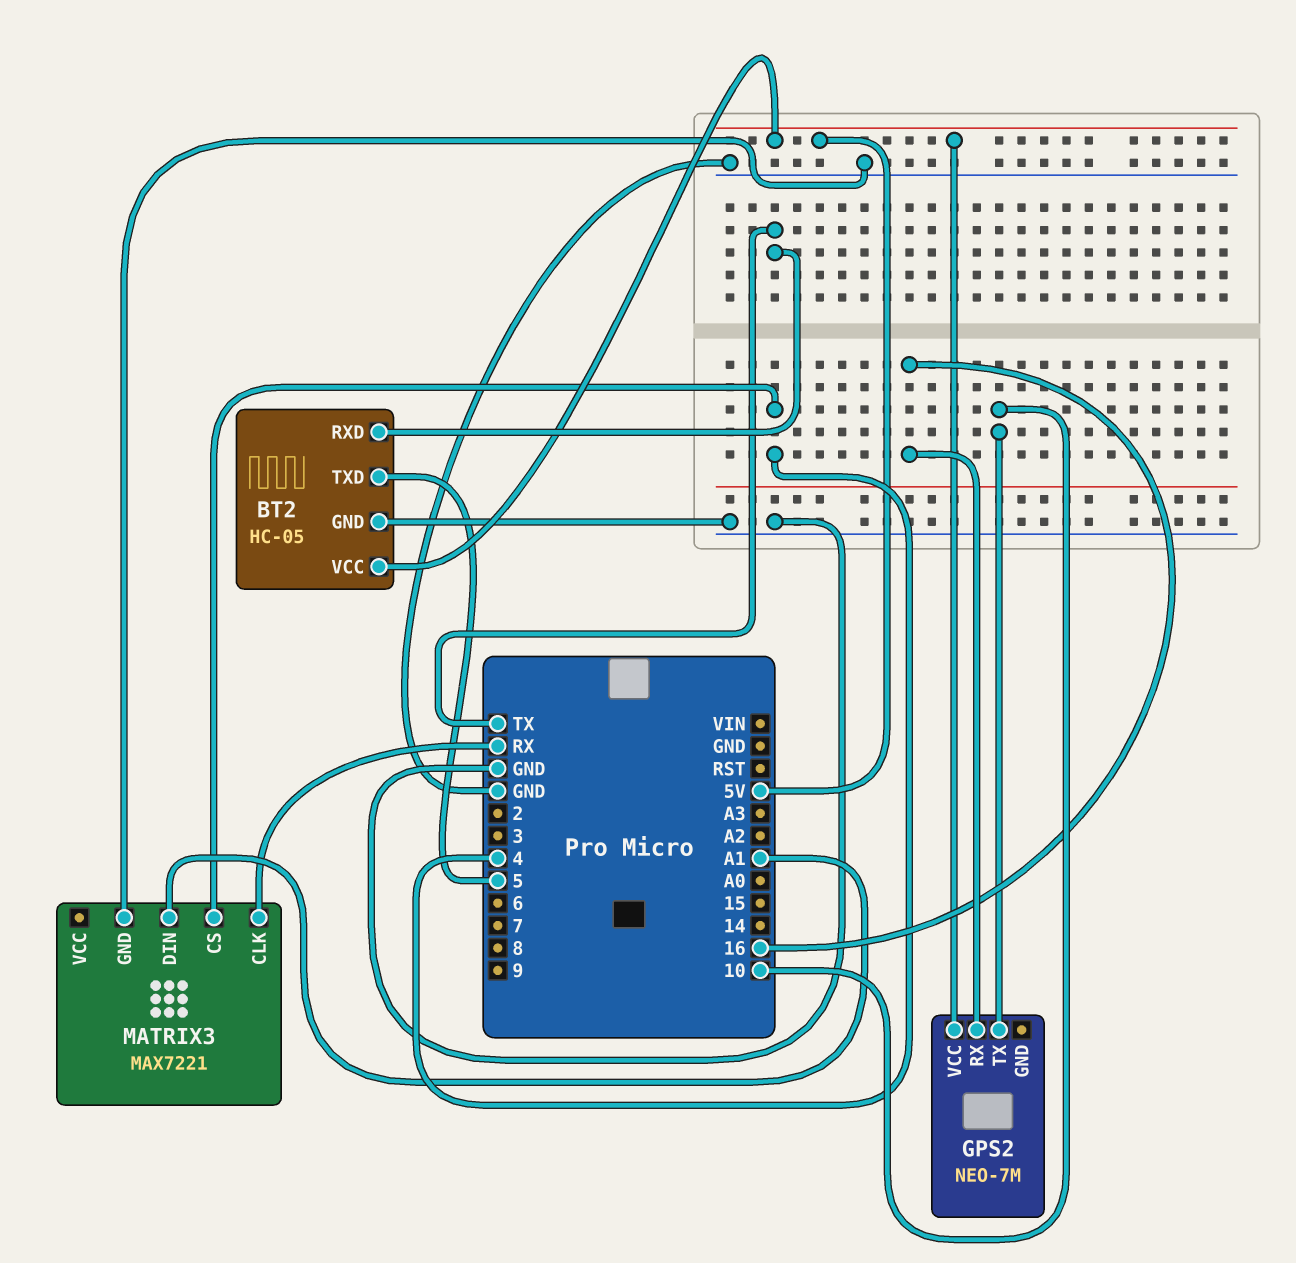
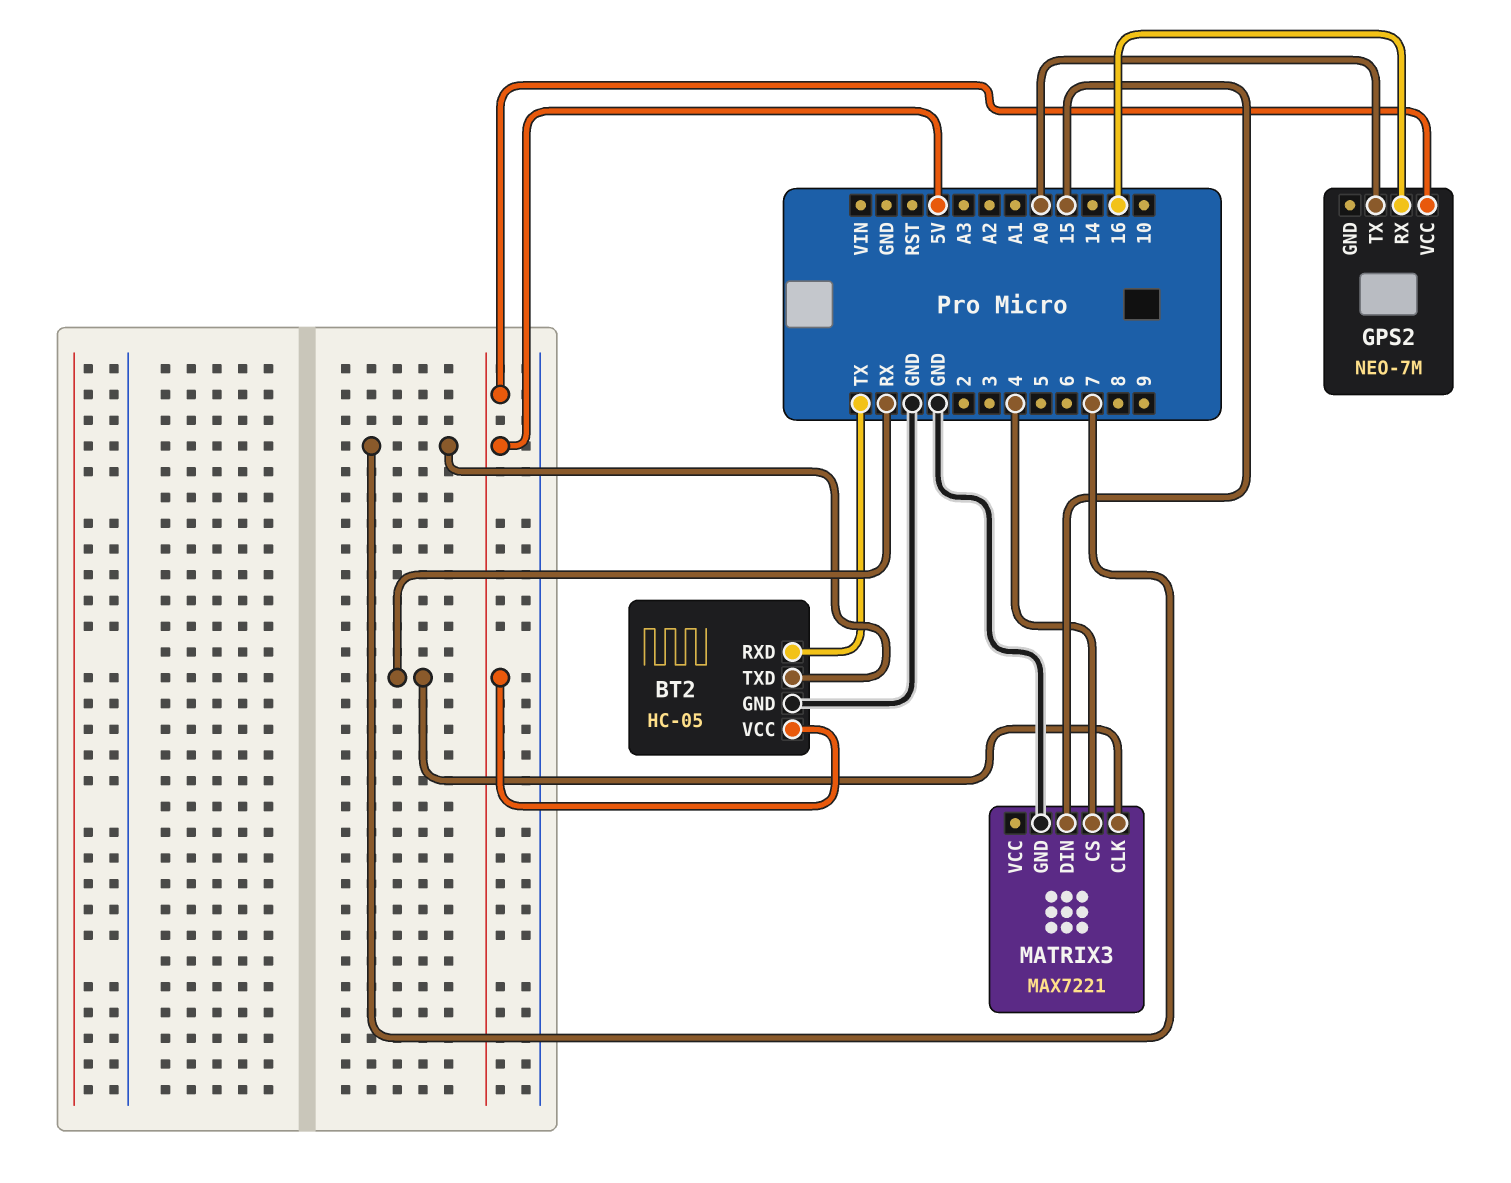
BT2 pin TXD: 5 -> 7
GPS2 pin TX: 10 -> A0
MATRIX3 pin DIN: A1 -> 15

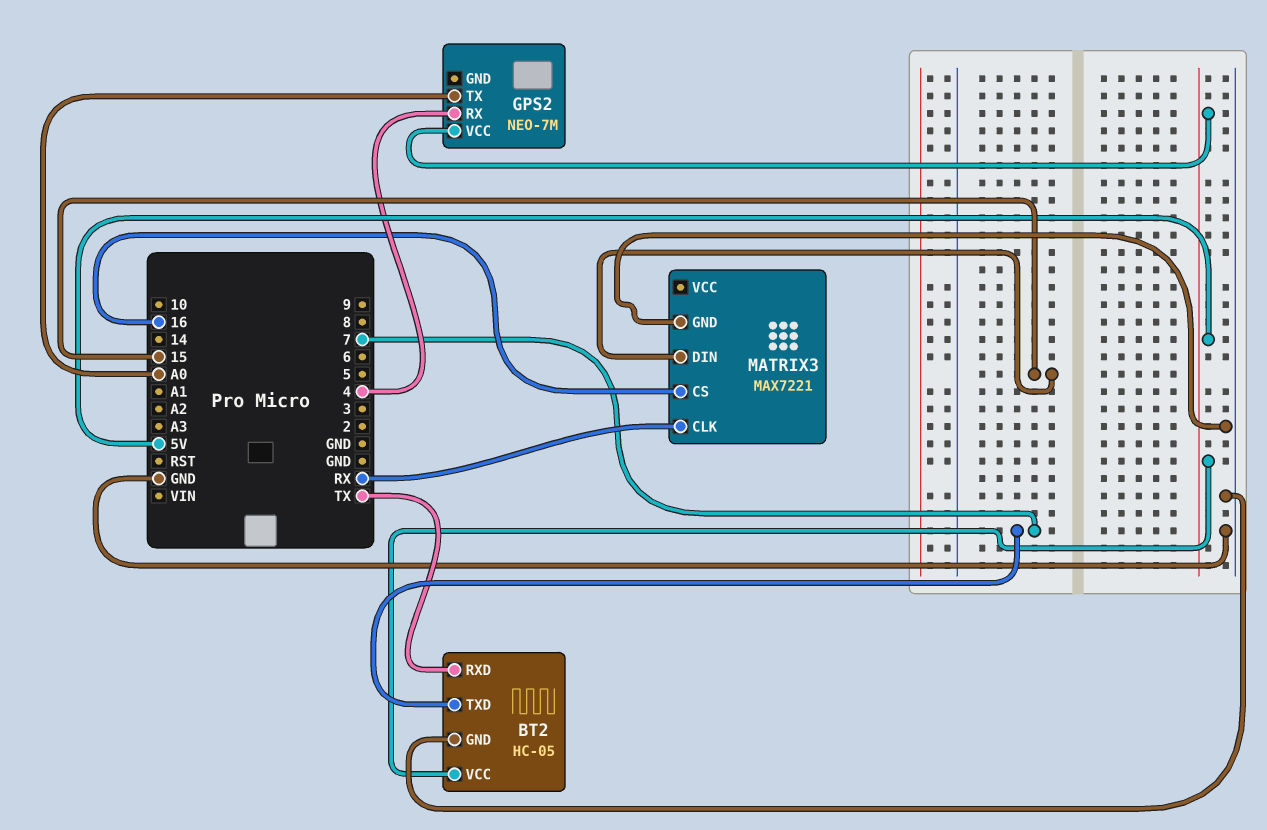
GPS2 pin RX: 16 -> 4
MATRIX3 pin CS: 4 -> 16

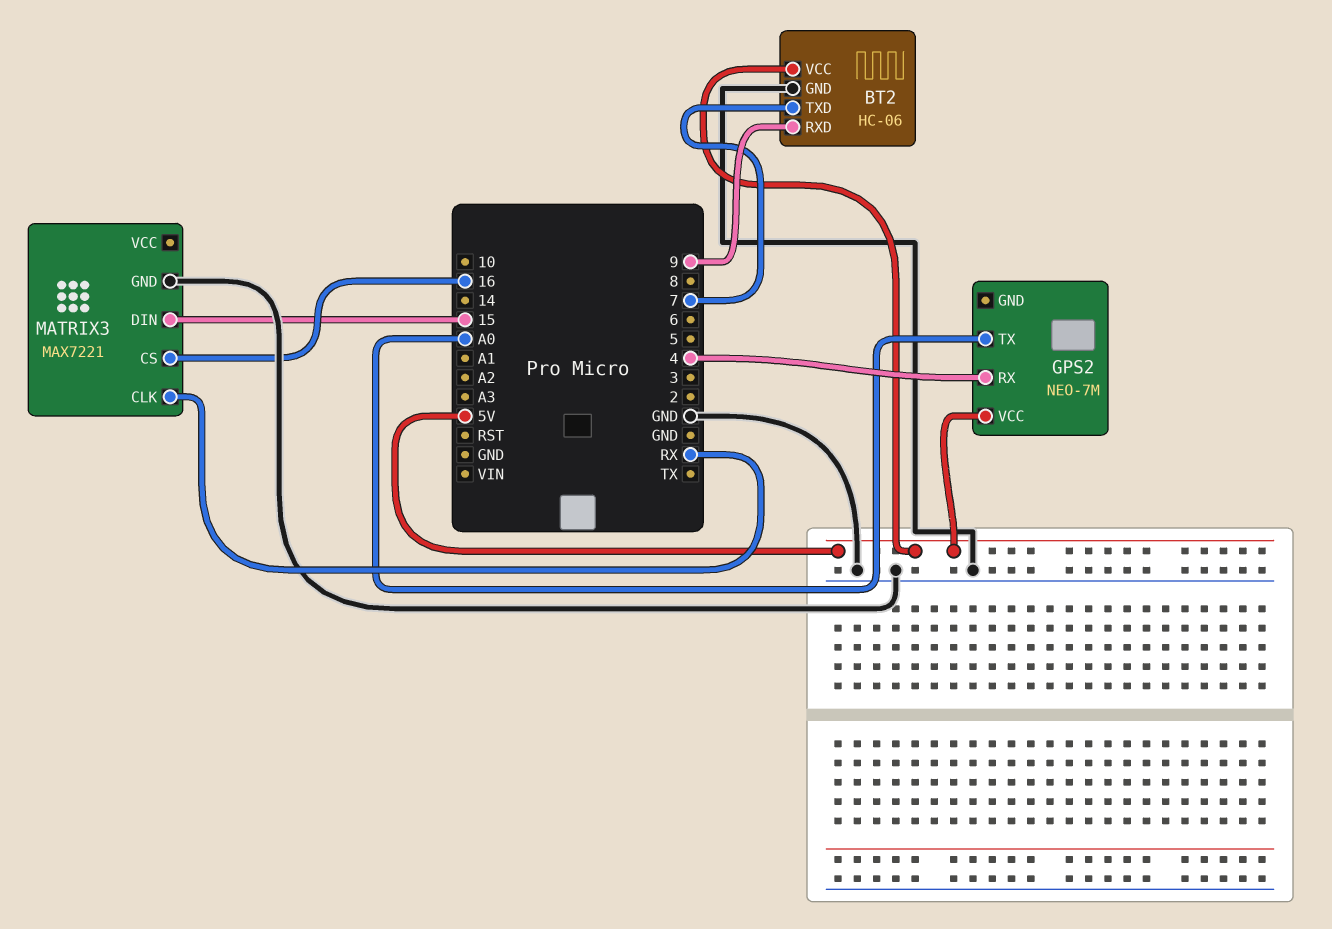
BT2: HC-05 -> HC-06
BT2 pin RXD: TX -> 9

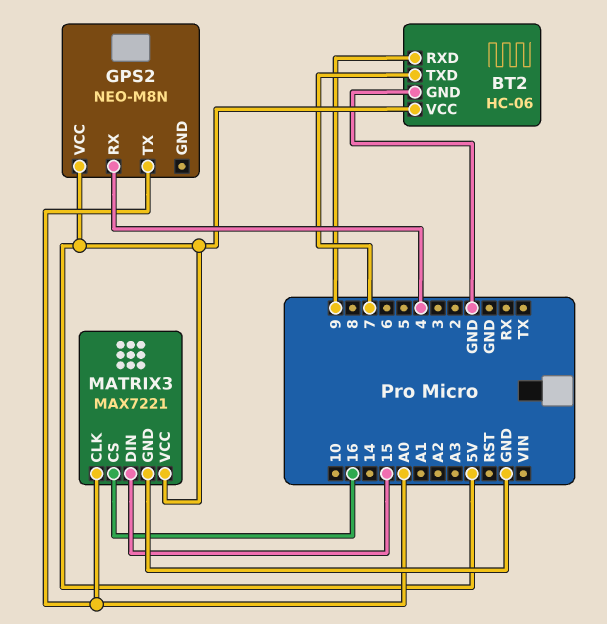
GPS2: NEO-7M -> NEO-M8N
MATRIX3 pin CLK: RX -> A0
MATRIX3 pin VCC: none -> 5V

